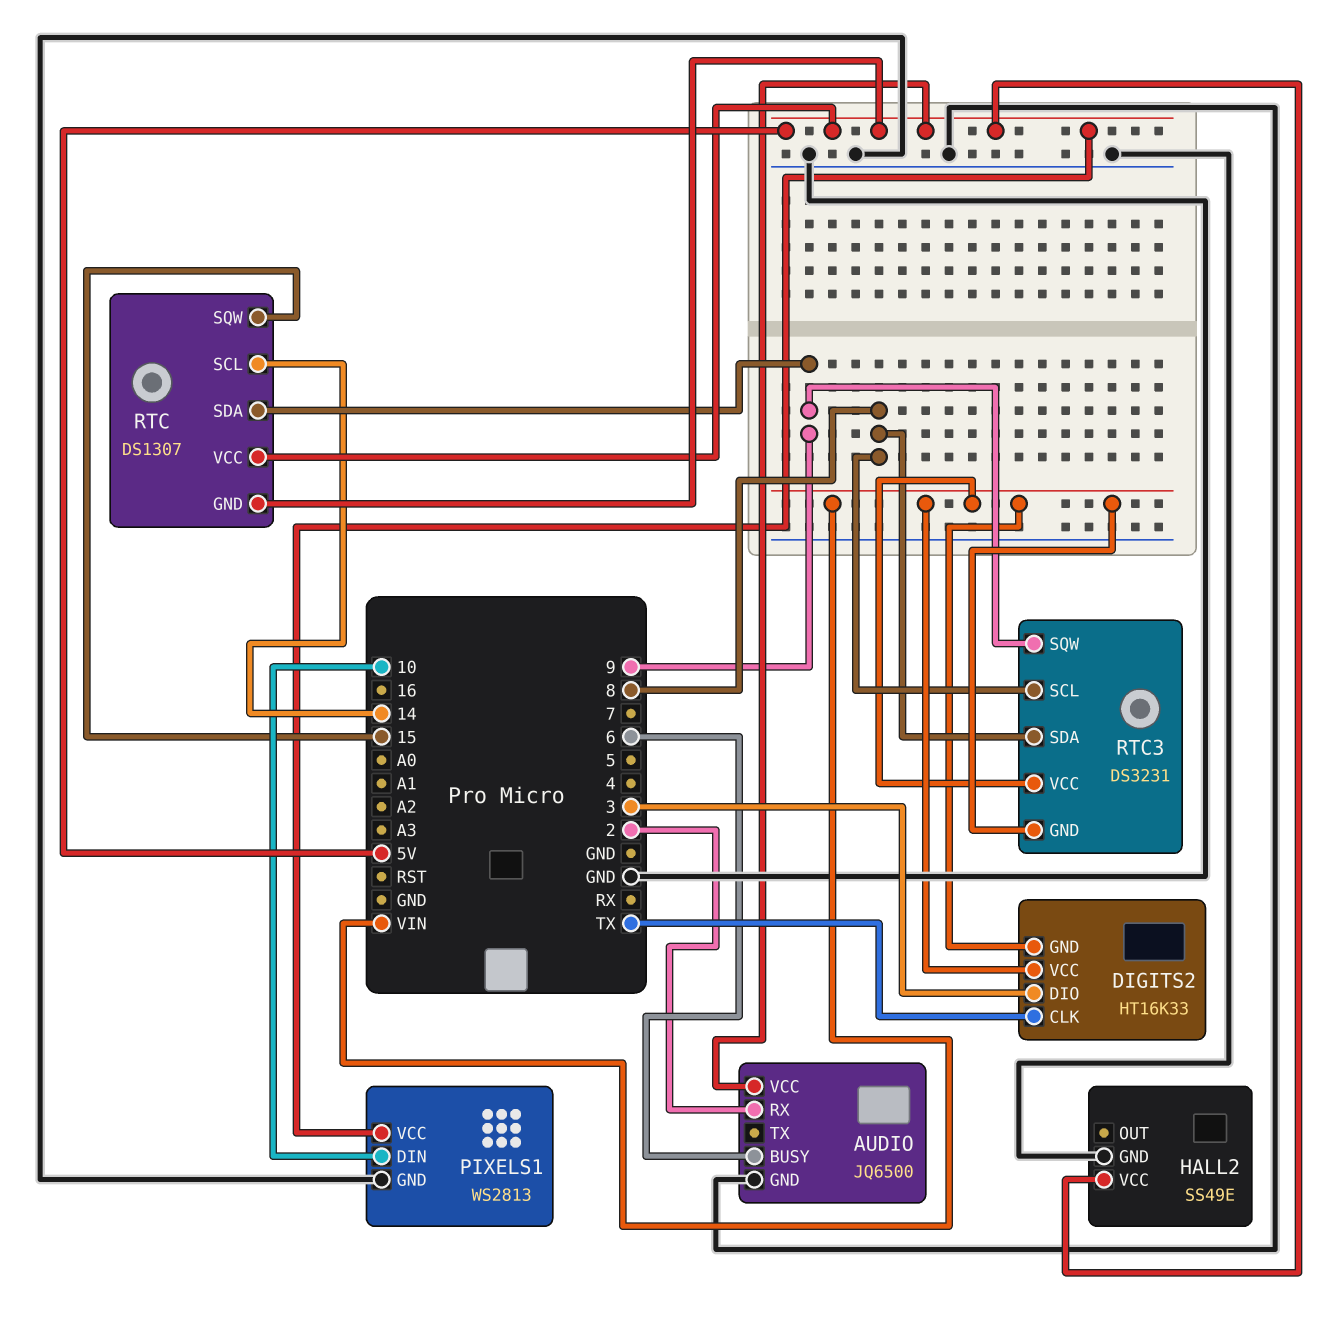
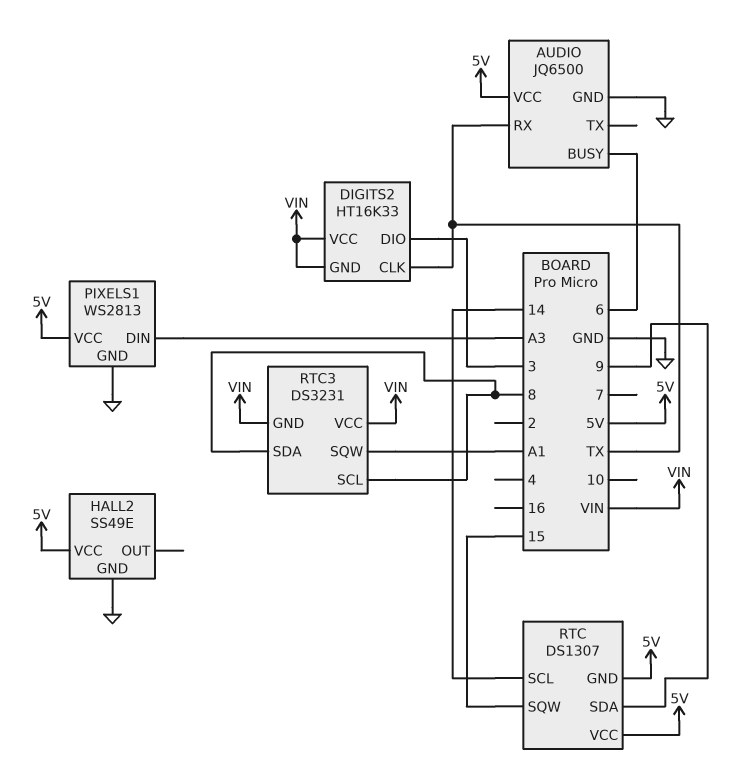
AUDIO pin RX: 2 -> TX
PIXELS1 pin DIN: 10 -> A3
RTC3 pin SQW: 9 -> A1

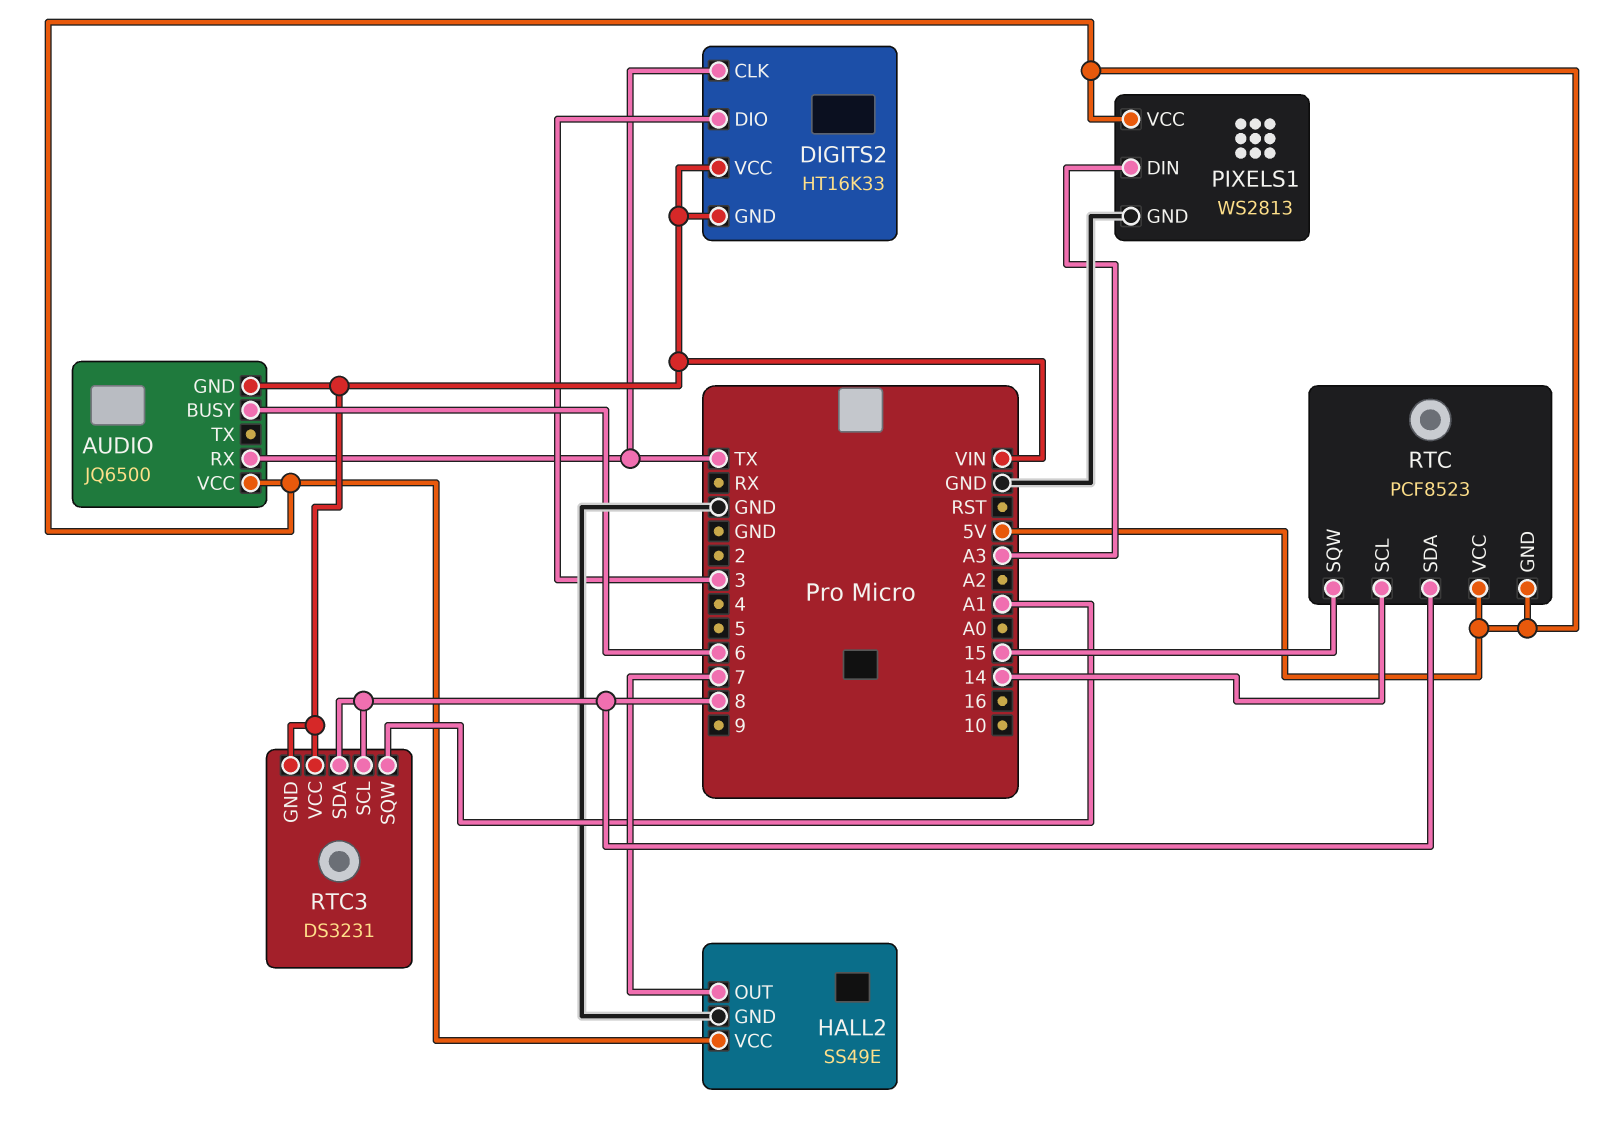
AUDIO pin GND: GND -> VIN
HALL2 pin OUT: none -> 7
RTC: DS1307 -> PCF8523
RTC pin SDA: 9 -> 8

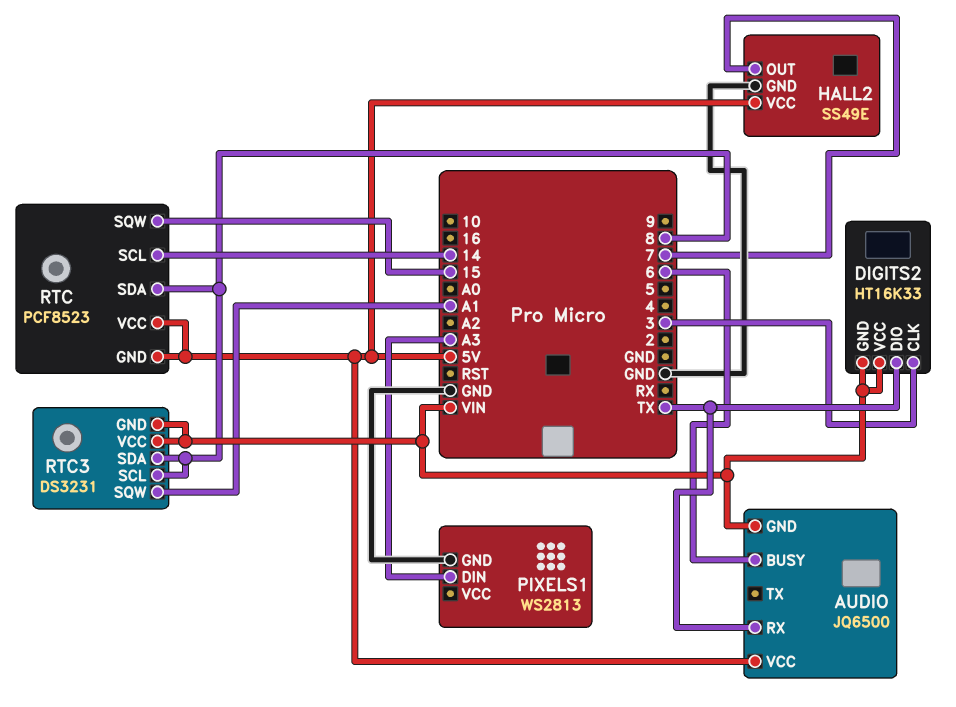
DIGITS2 pin CLK: TX -> 3
DIGITS2 pin DIO: 3 -> TX
PIXELS1 pin VCC: 5V -> none

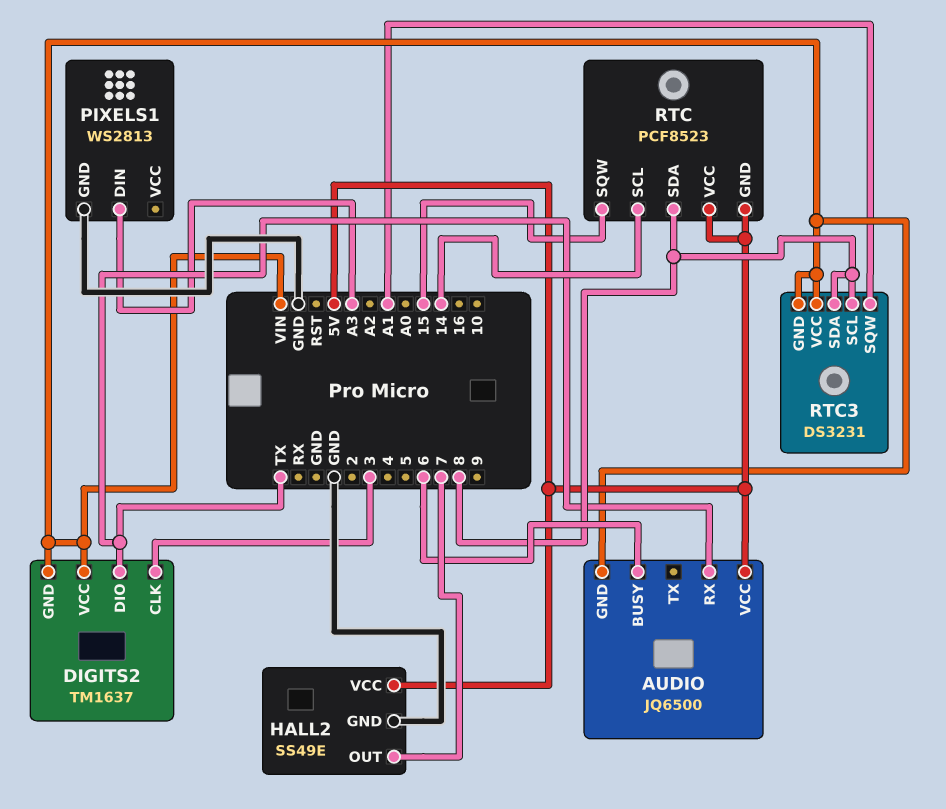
DIGITS2: HT16K33 -> TM1637

